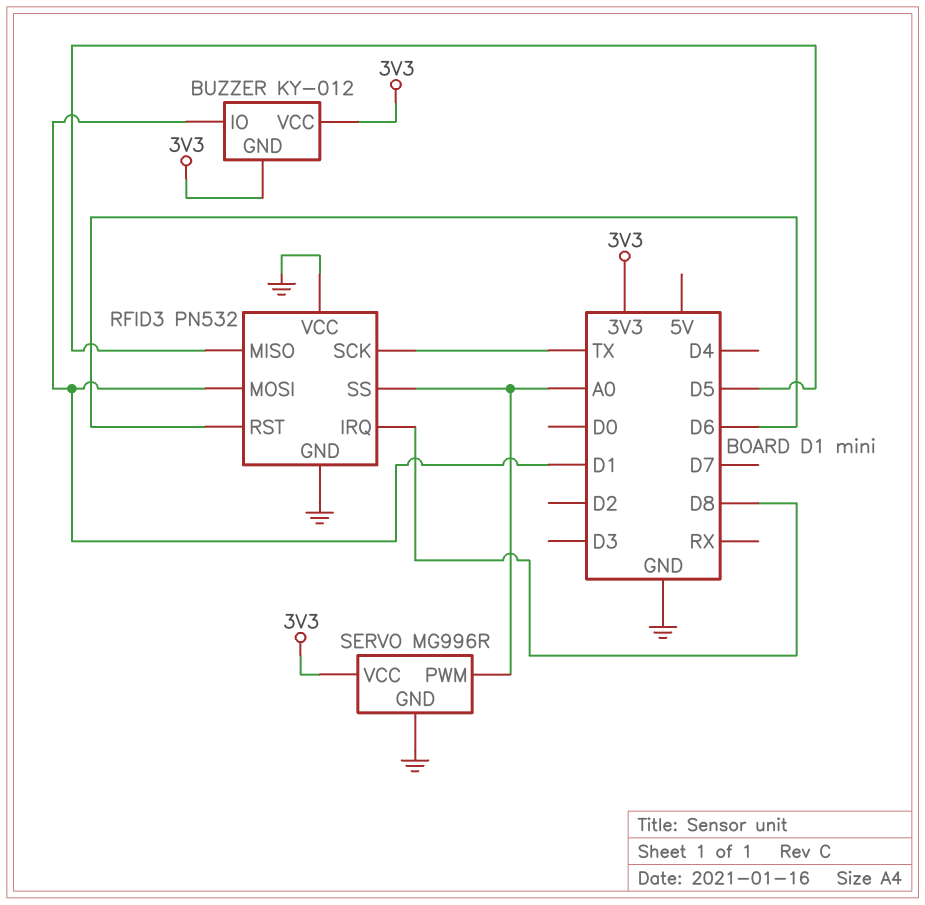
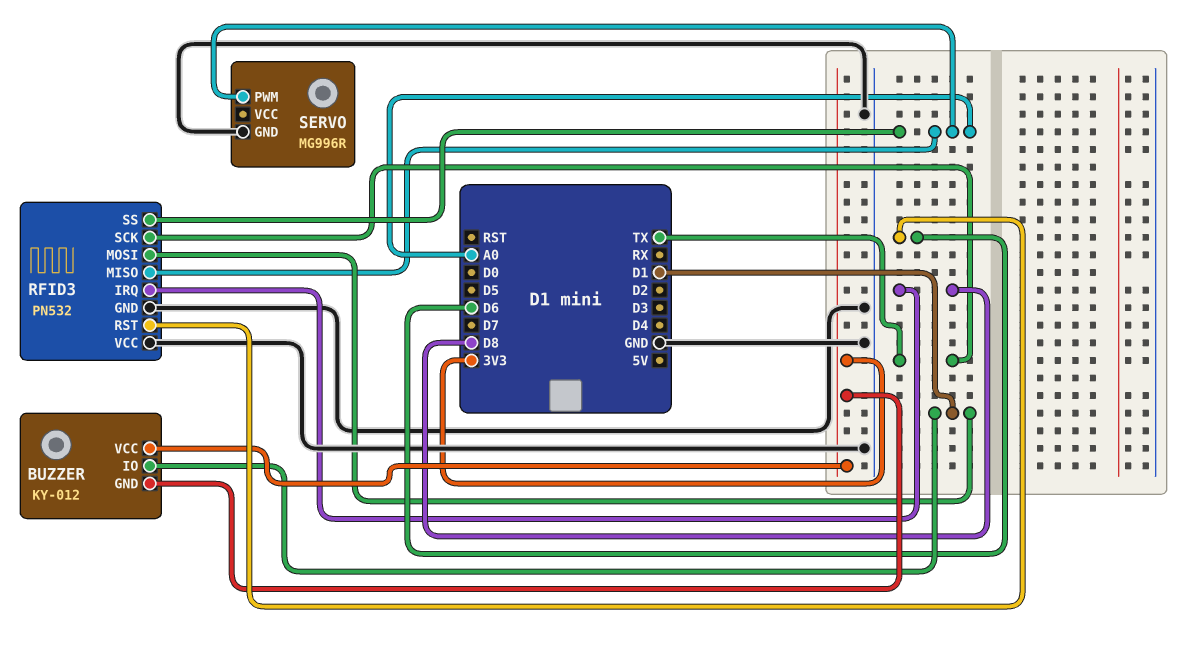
RFID3 pin MISO: D5 -> A0
SERVO pin VCC: 3V3 -> none

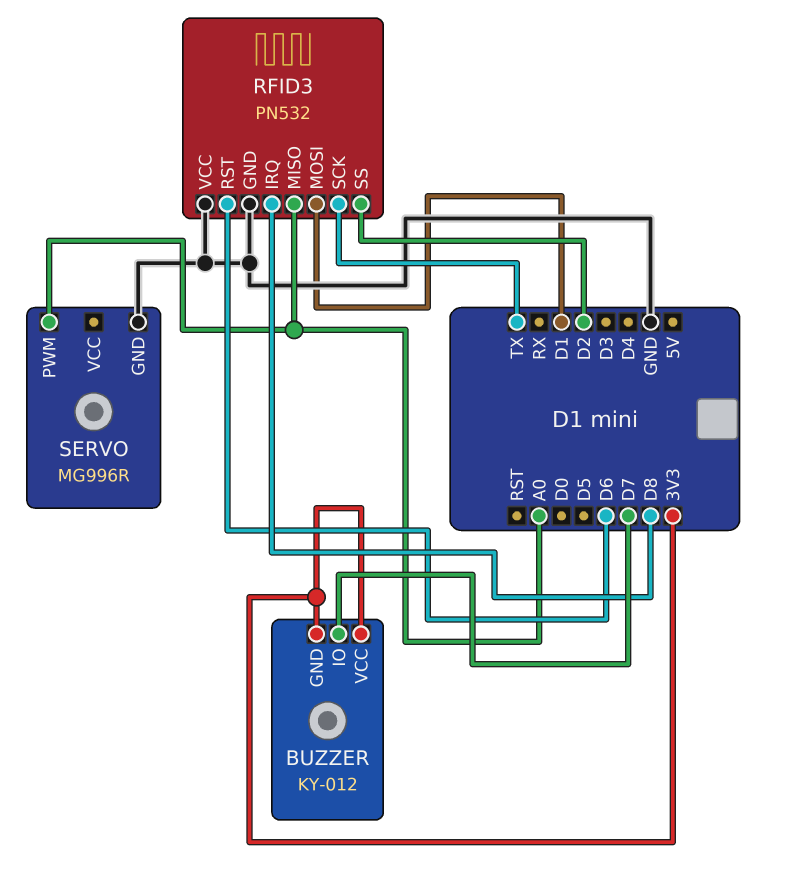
BUZZER pin IO: D1 -> D7
RFID3 pin SS: A0 -> D2

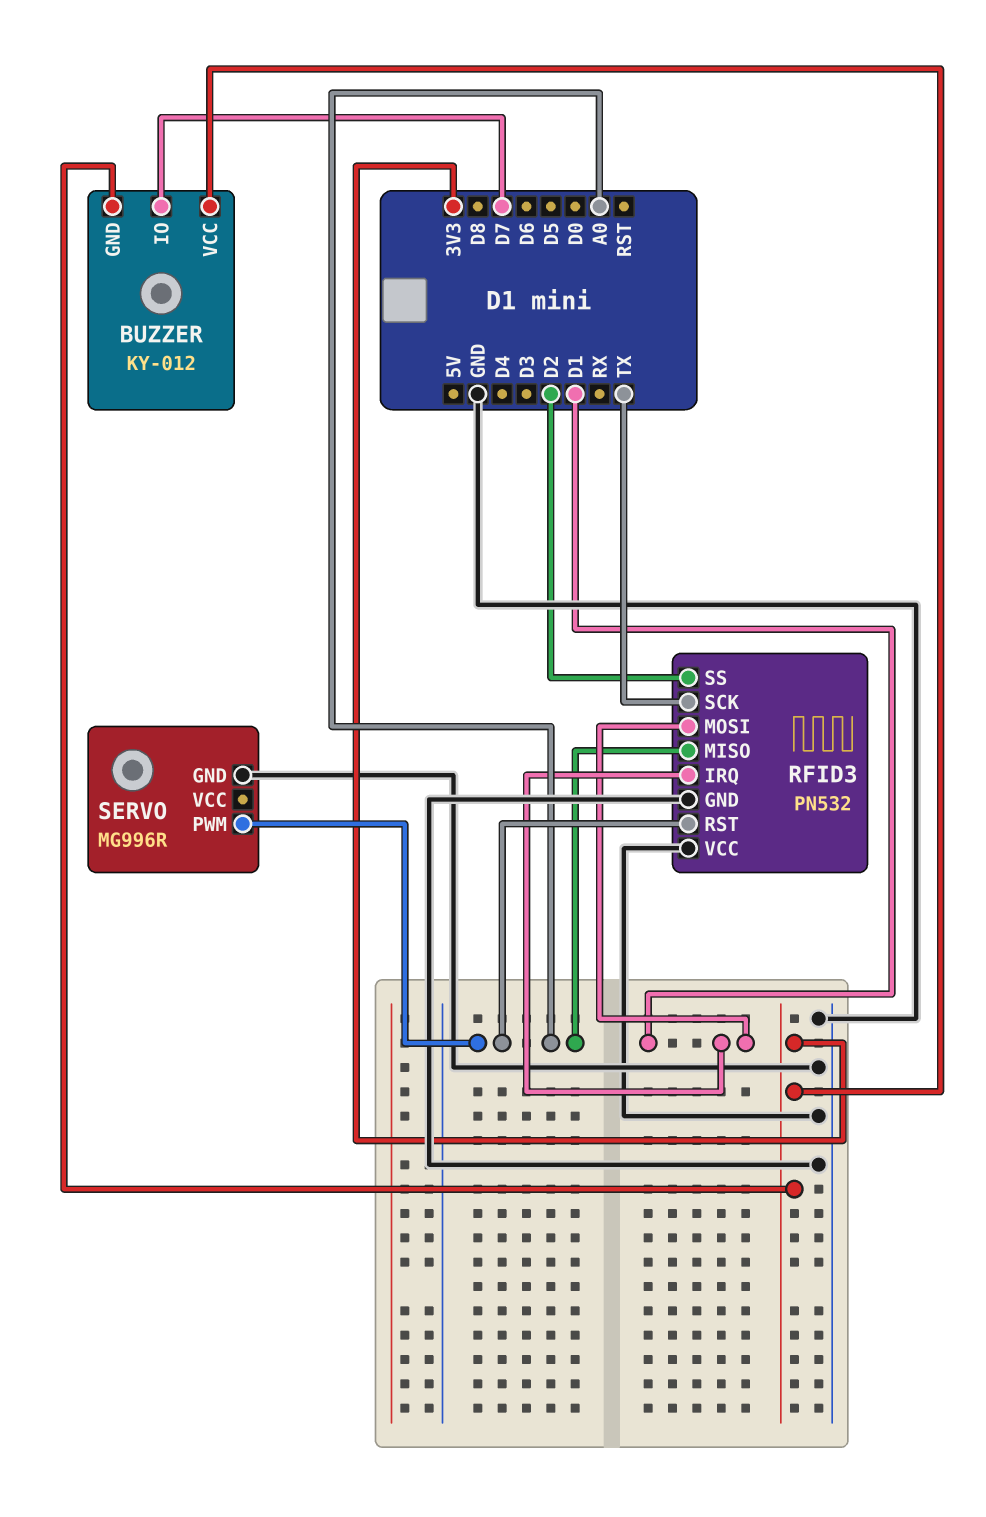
RFID3 pin IRQ: D8 -> D1
RFID3 pin RST: D6 -> A0

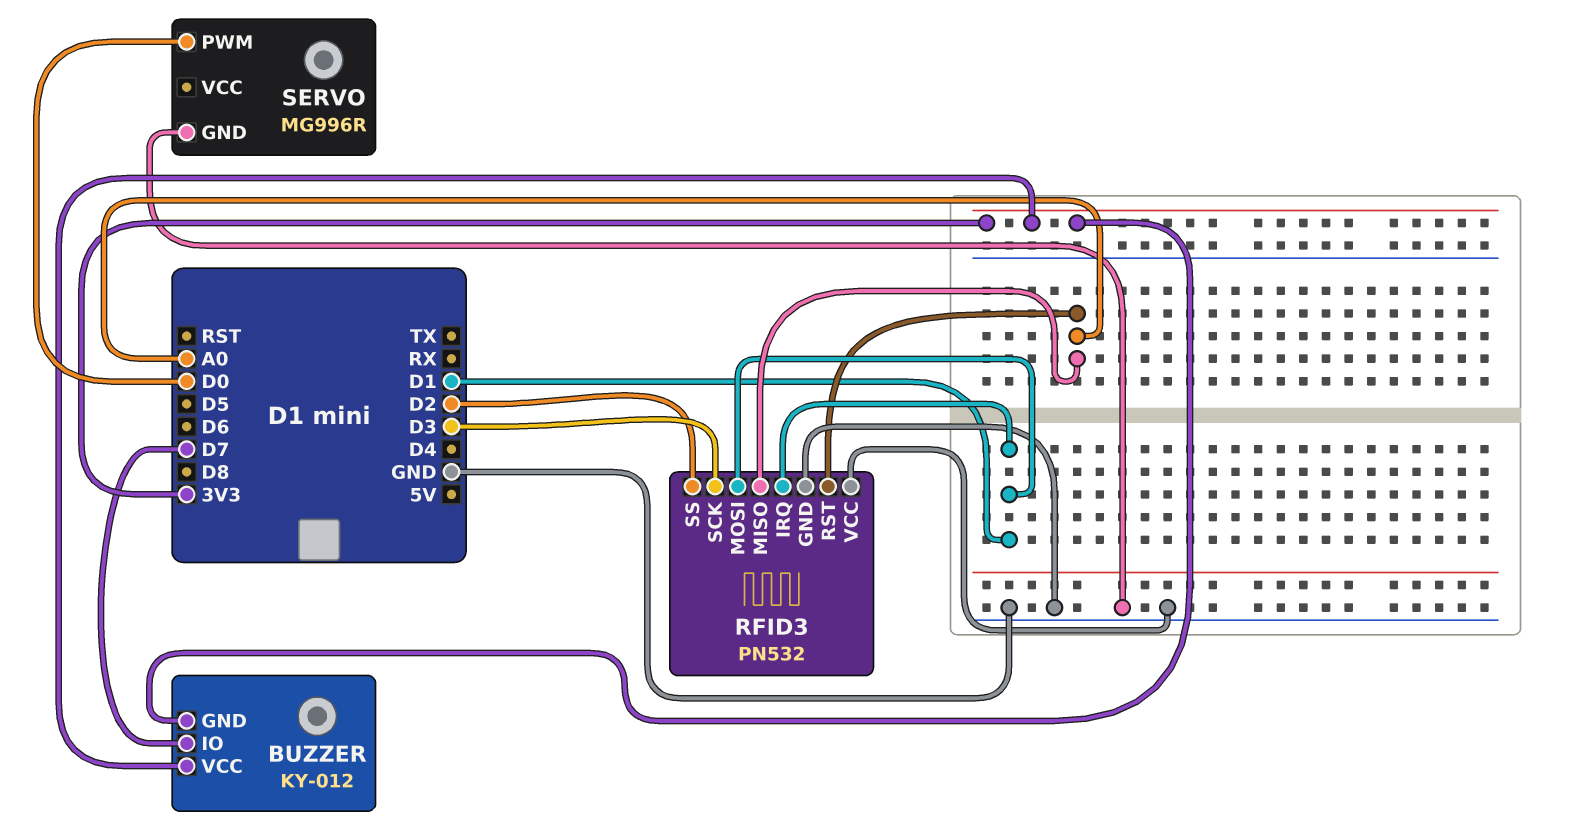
RFID3 pin SCK: TX -> D3
SERVO pin PWM: A0 -> D0

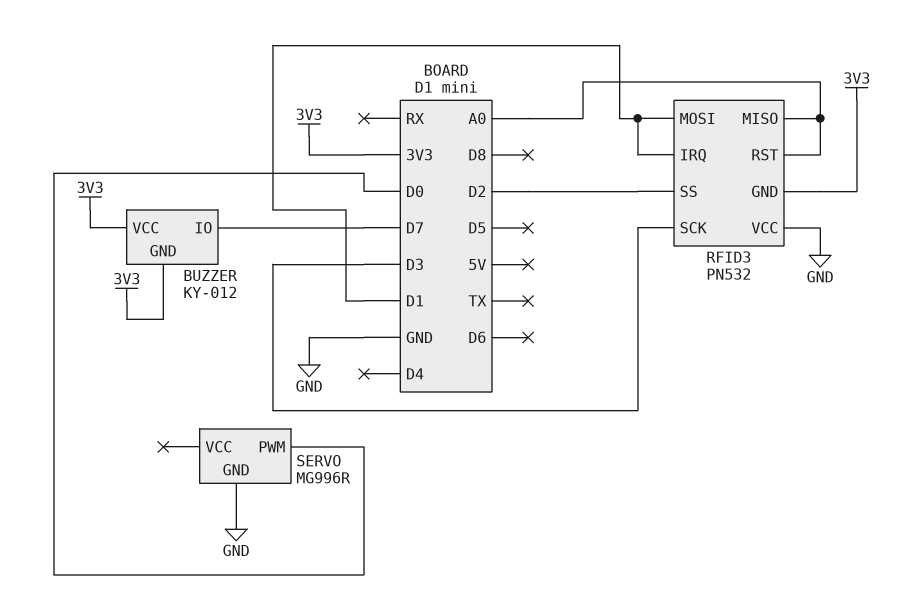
RFID3 pin GND: GND -> 3V3

